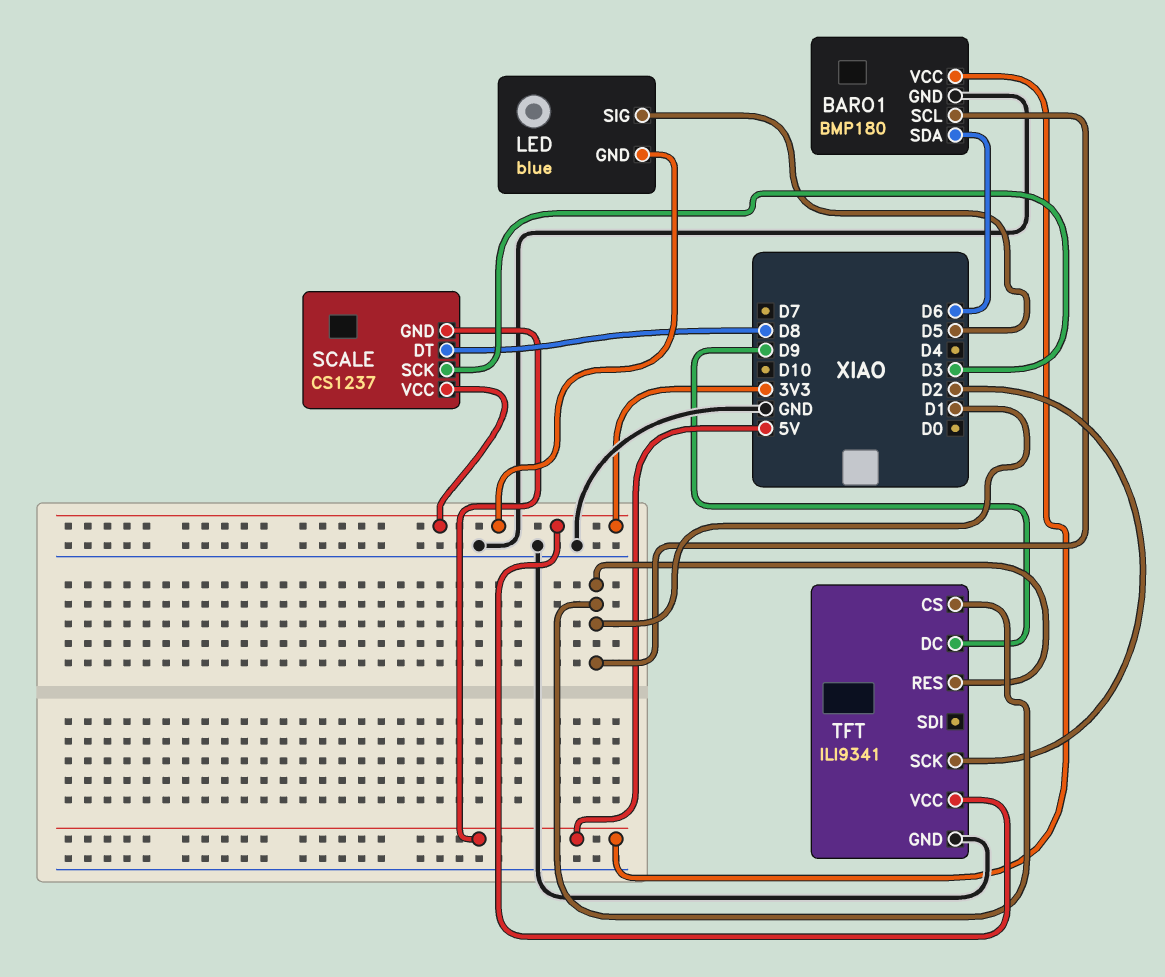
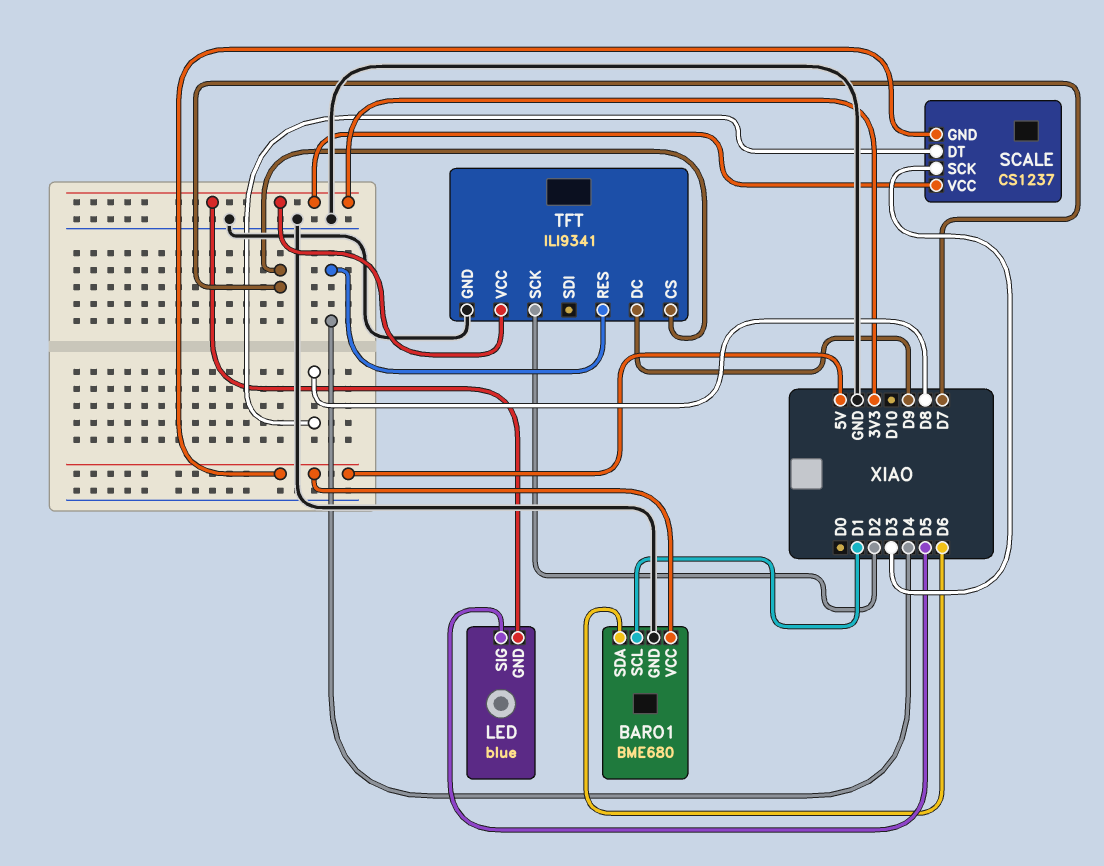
BARO1: BMP180 -> BME680
TFT pin CS: D1 -> D7
TFT pin RES: D1 -> D4

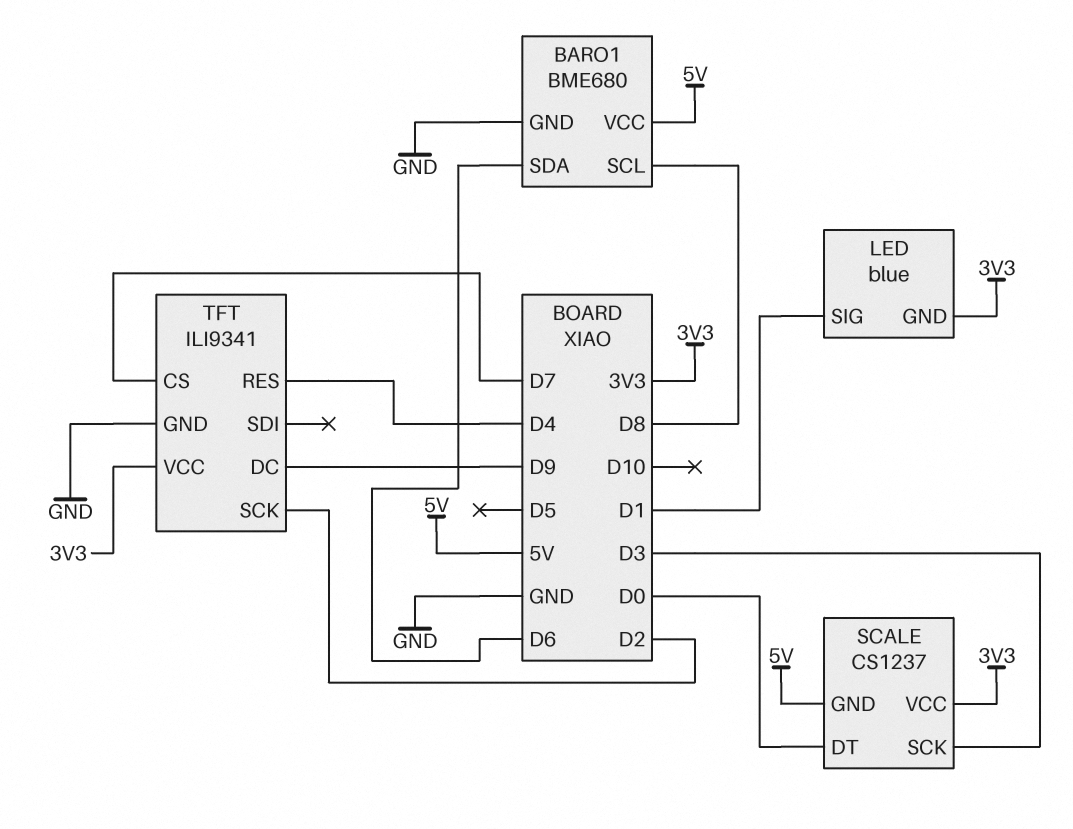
BARO1 pin SCL: D1 -> D8
LED pin SIG: D5 -> D1
SCALE pin DT: D8 -> D0

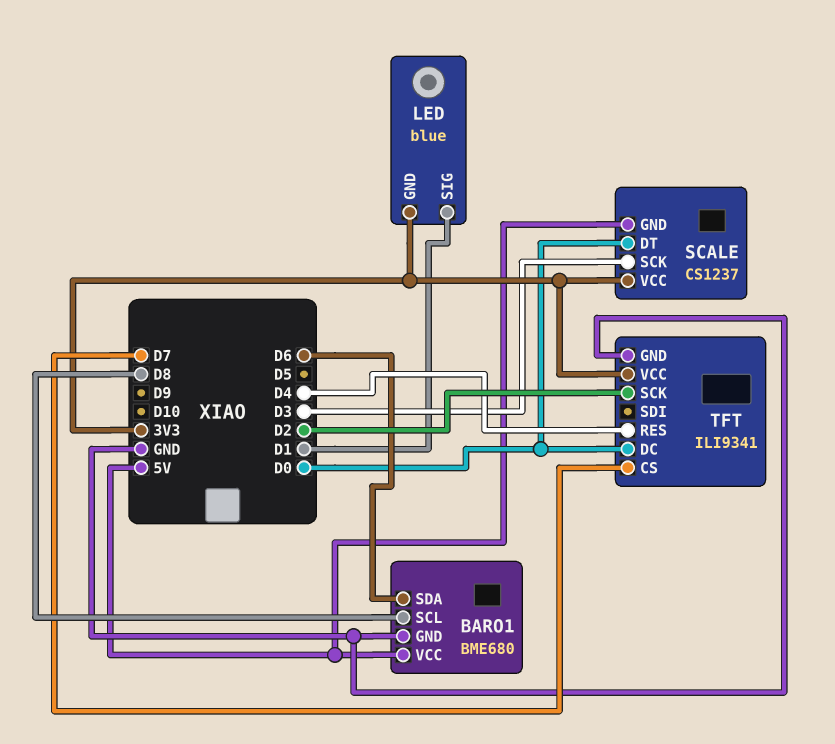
TFT pin DC: D9 -> D0

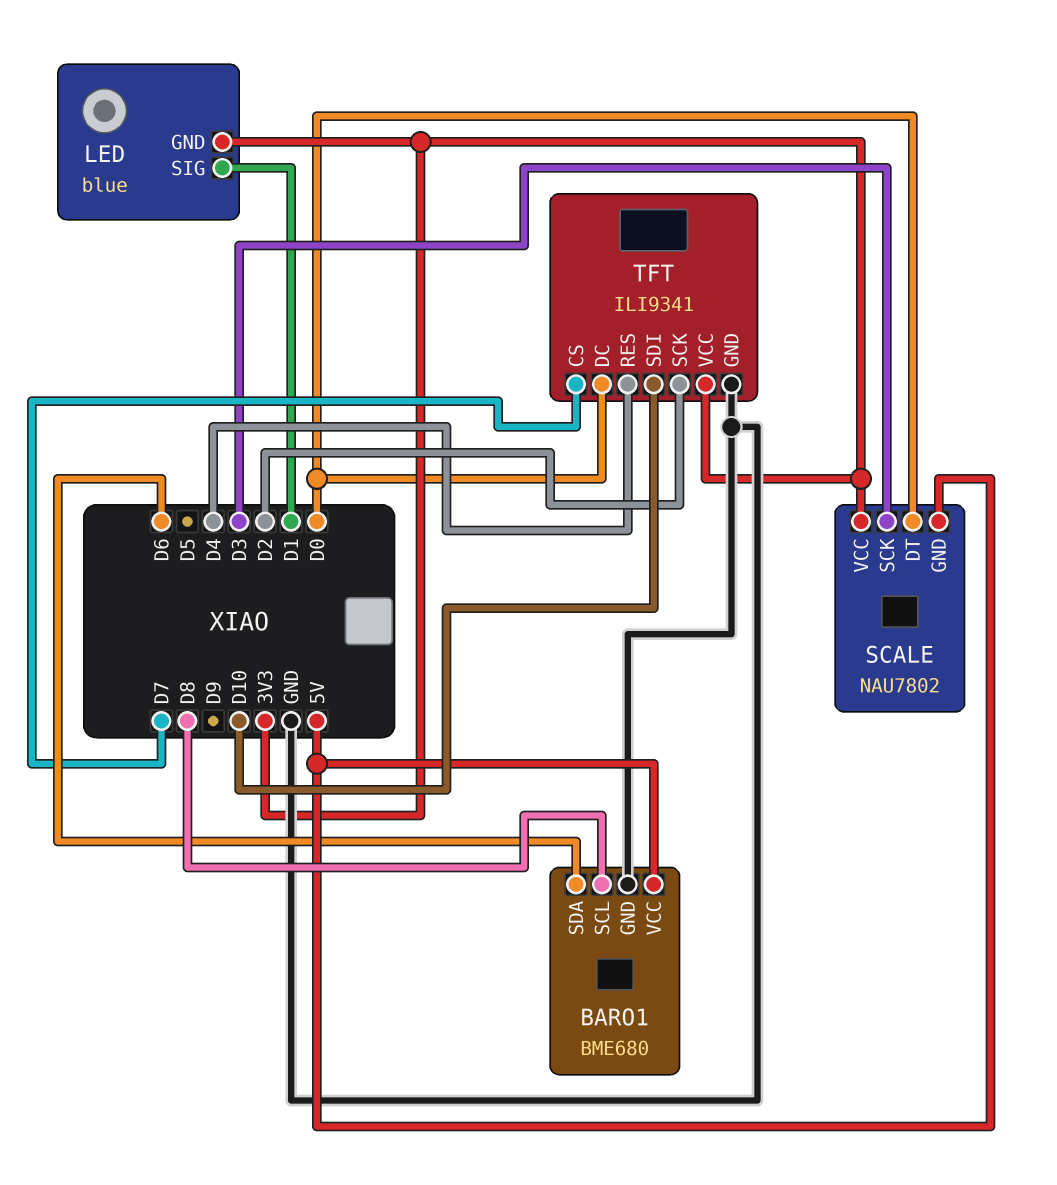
SCALE: CS1237 -> NAU7802
TFT pin SDI: none -> D10

